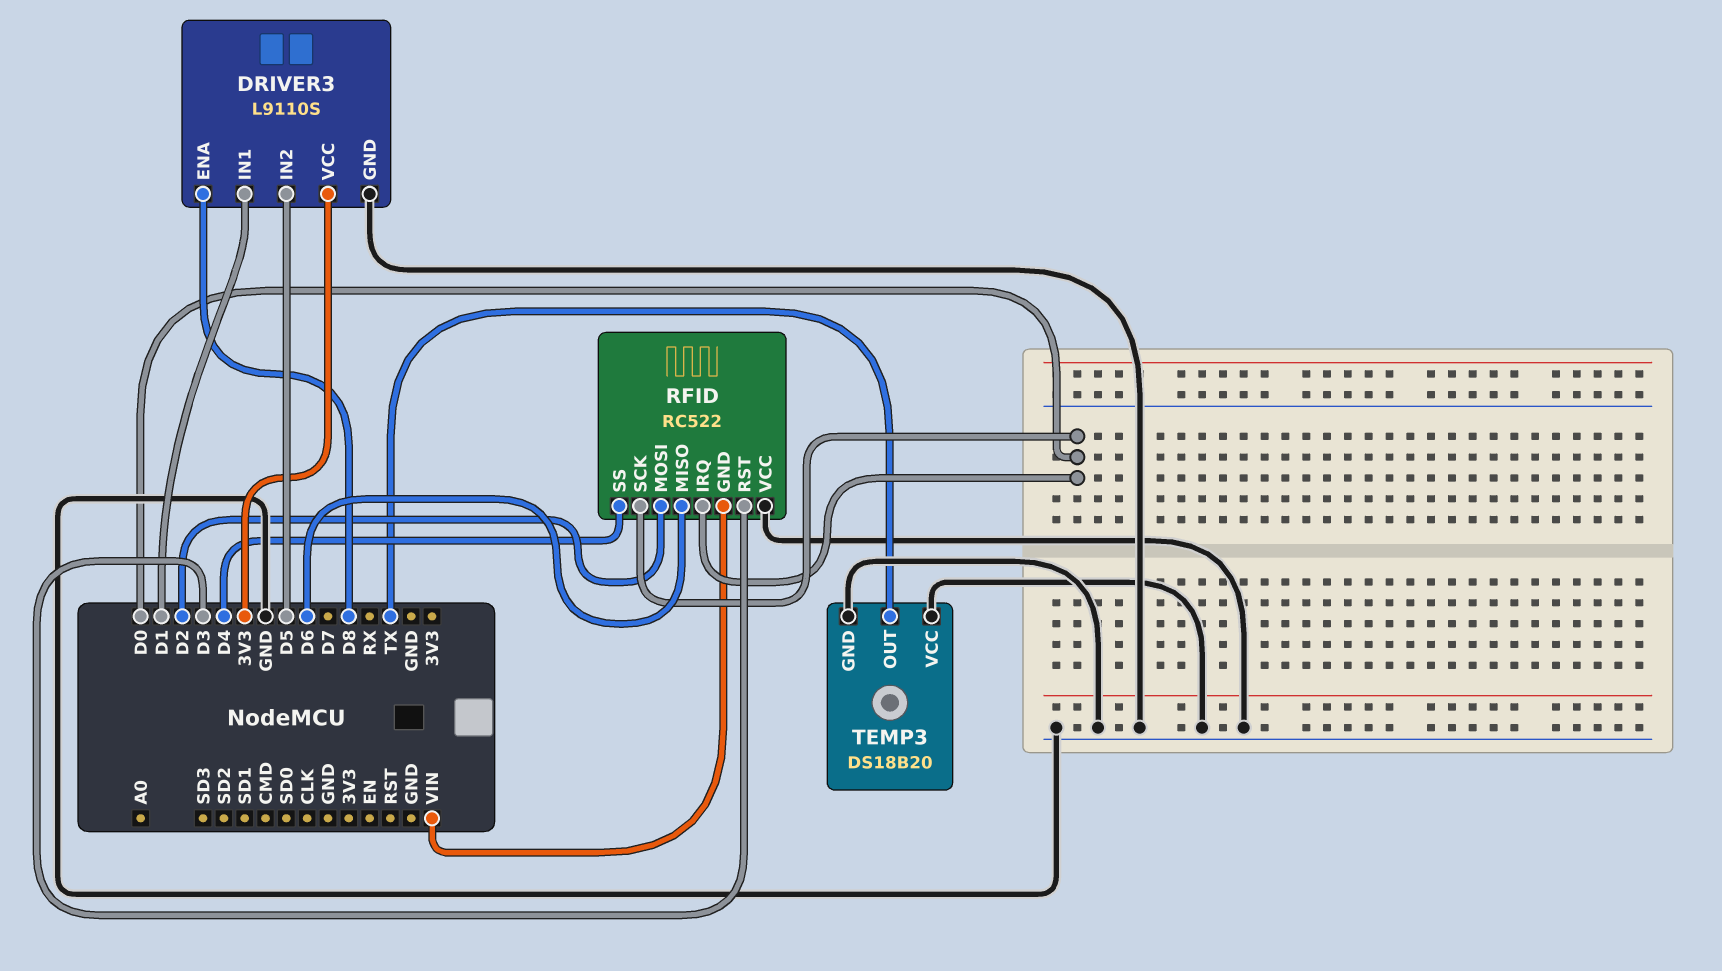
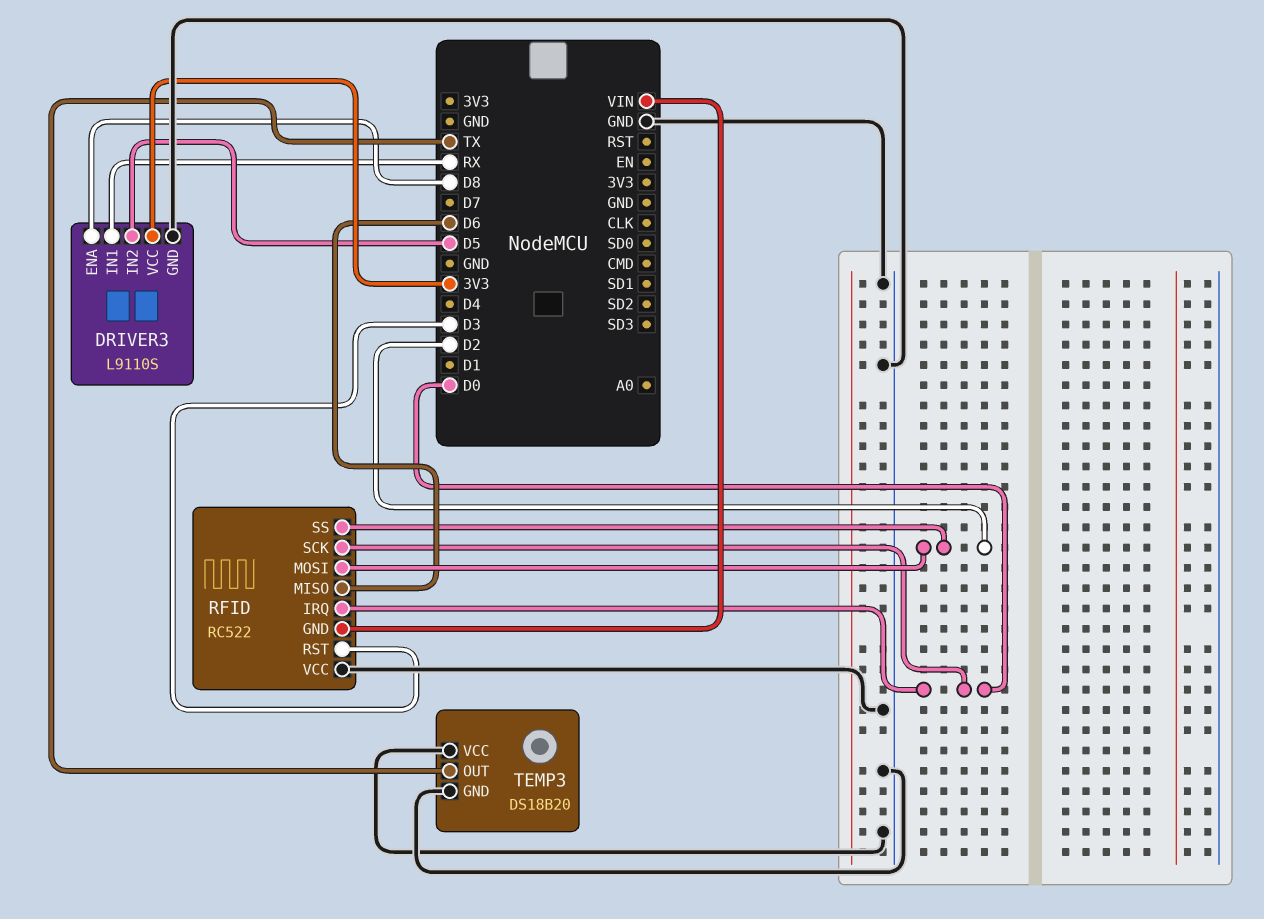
DRIVER3 pin IN1: D1 -> RX
RFID pin SS: D4 -> D2

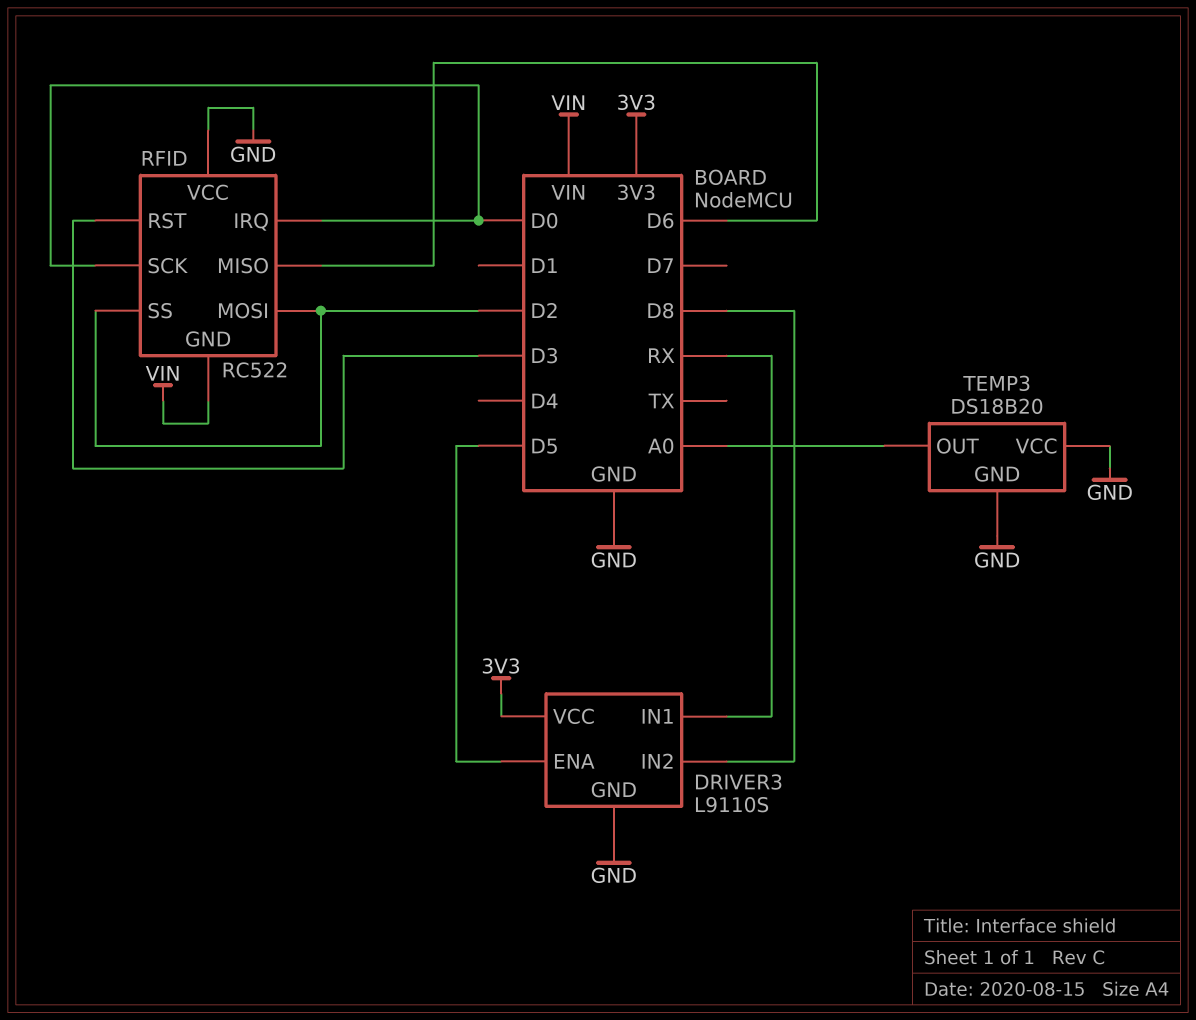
DRIVER3 pin ENA: D8 -> D5
DRIVER3 pin IN2: D5 -> D8
TEMP3 pin OUT: TX -> A0

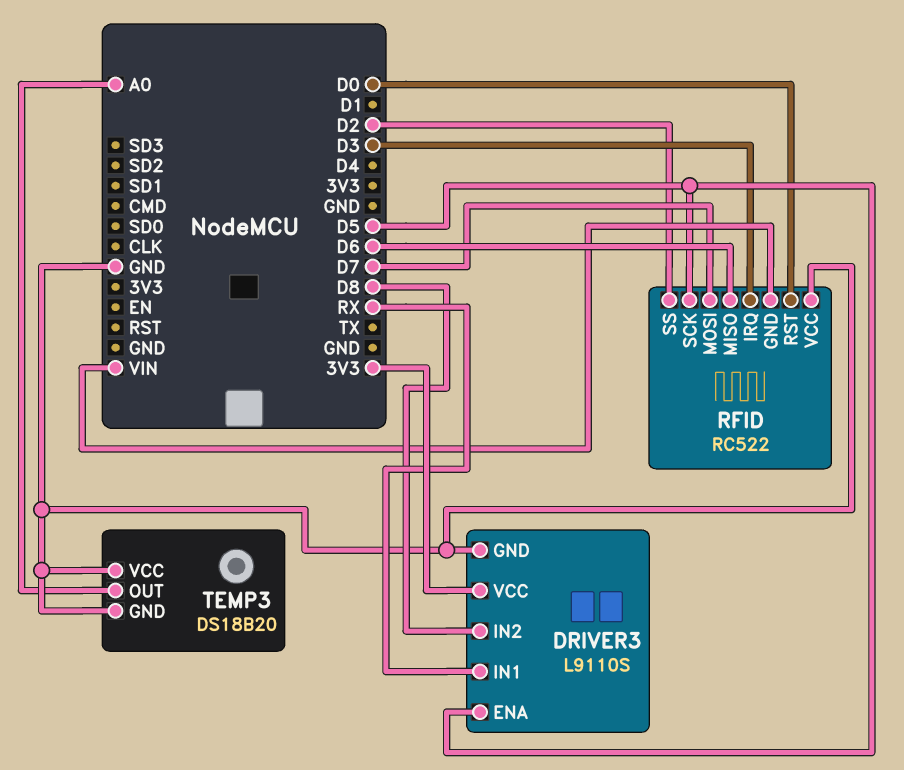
RFID pin IRQ: D0 -> D3
RFID pin MOSI: D2 -> D7
RFID pin RST: D3 -> D0
RFID pin SCK: D0 -> D5

